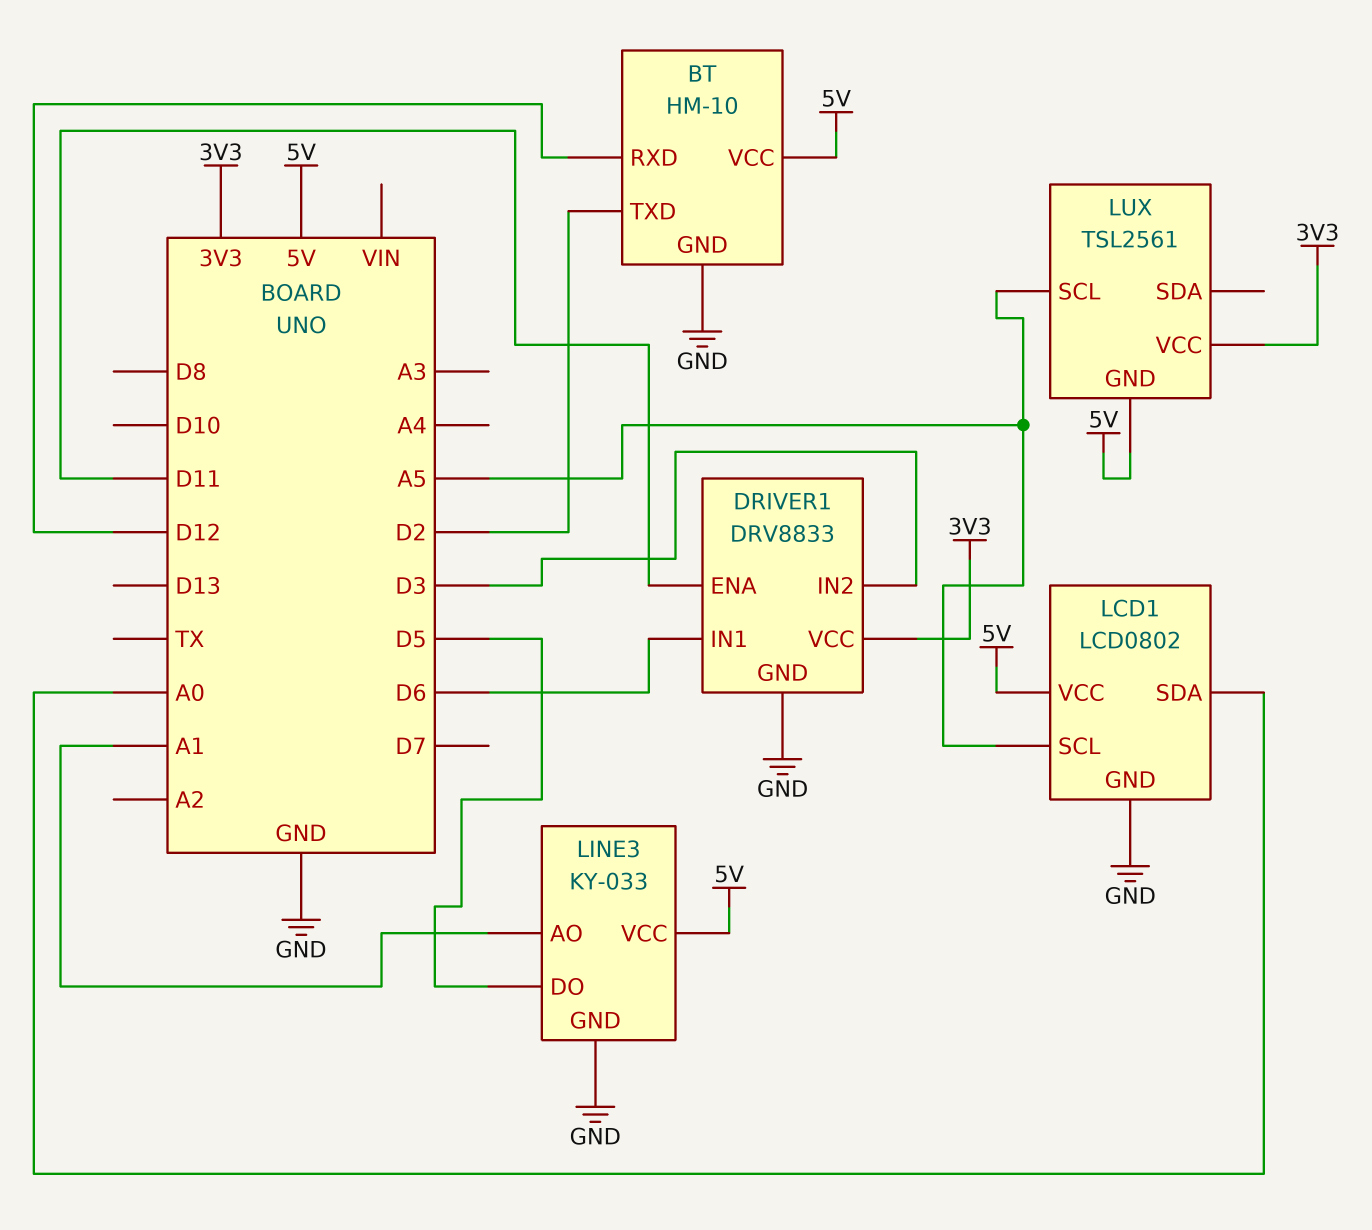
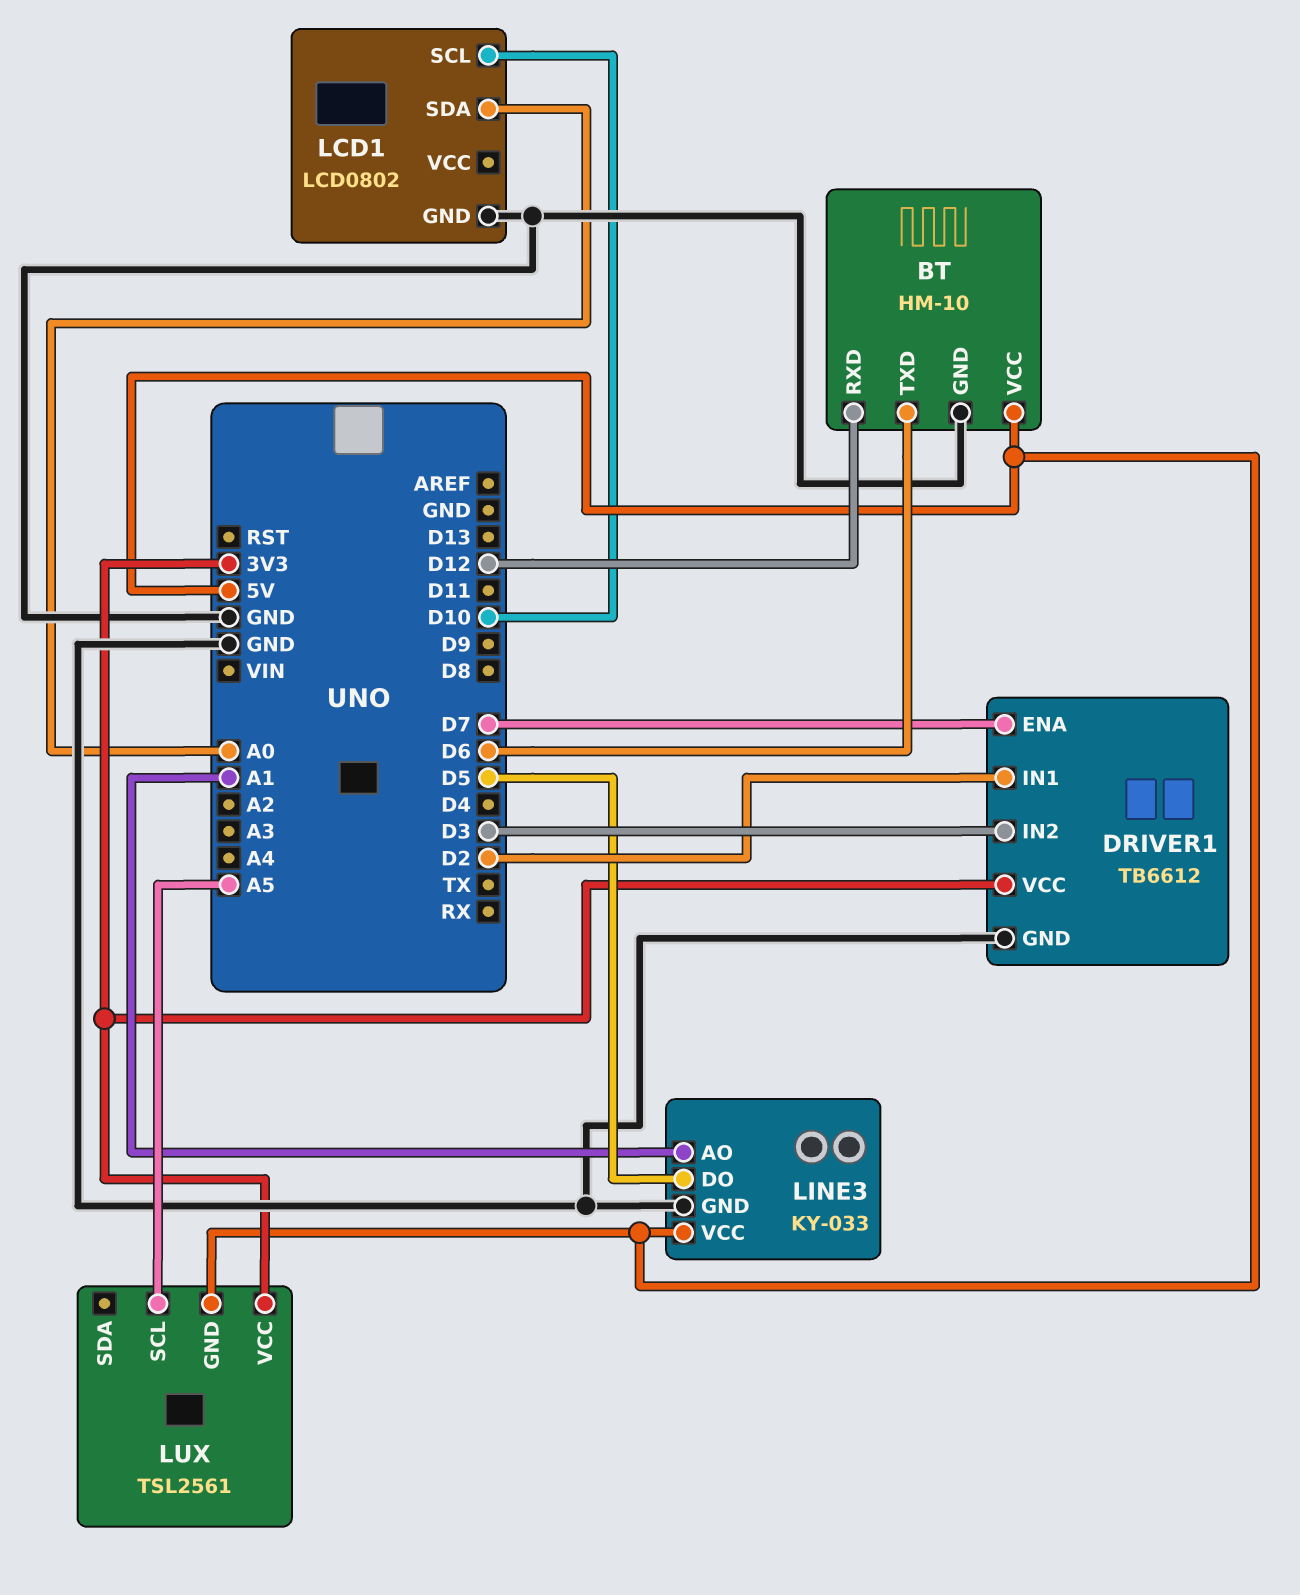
BT pin TXD: D2 -> D6
DRIVER1: DRV8833 -> TB6612
DRIVER1 pin ENA: D11 -> D7
DRIVER1 pin IN1: D6 -> D2
LCD1 pin SCL: A5 -> D10
LCD1 pin VCC: 5V -> none

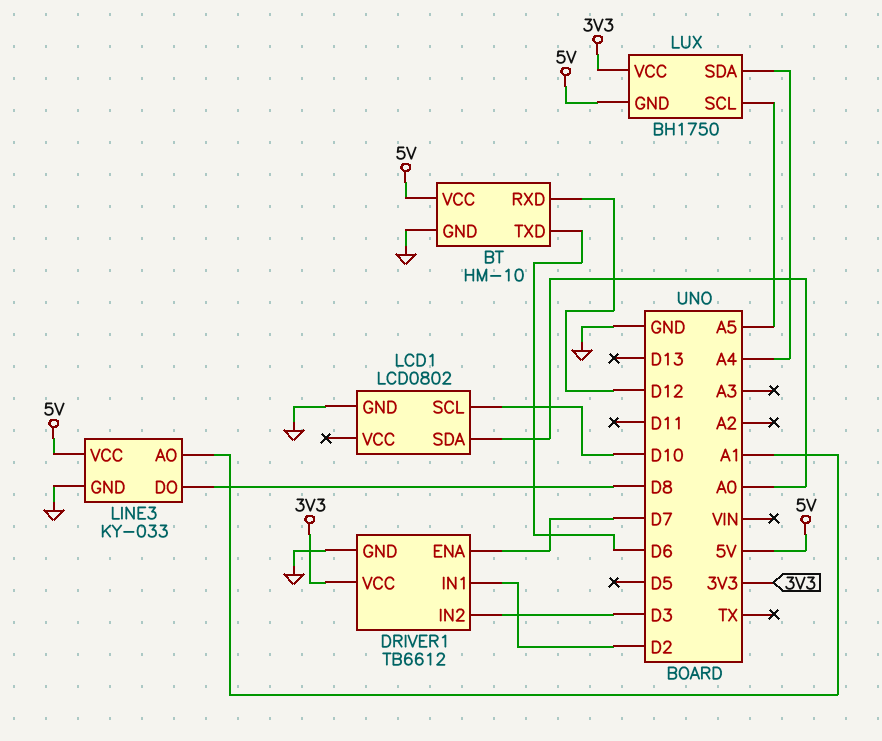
LINE3 pin DO: D5 -> D8
LUX: TSL2561 -> BH1750
LUX pin SDA: none -> A4

